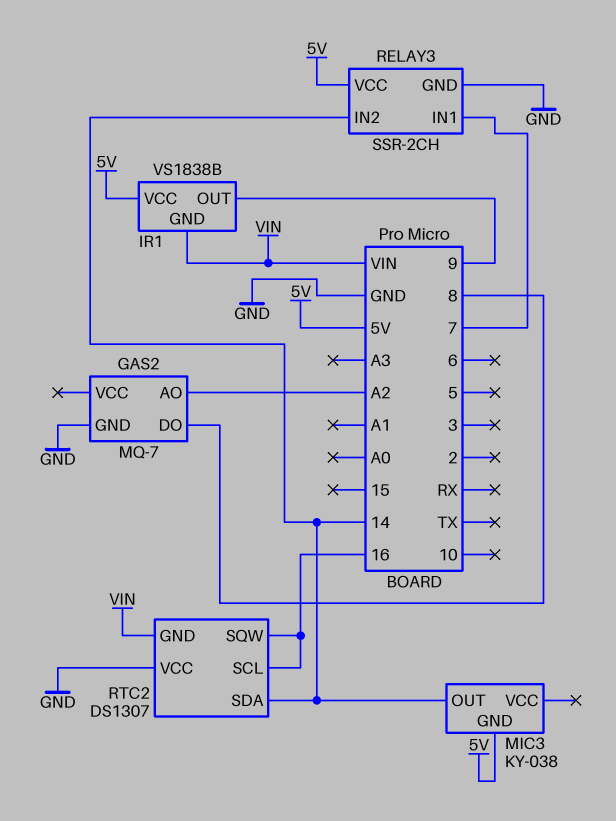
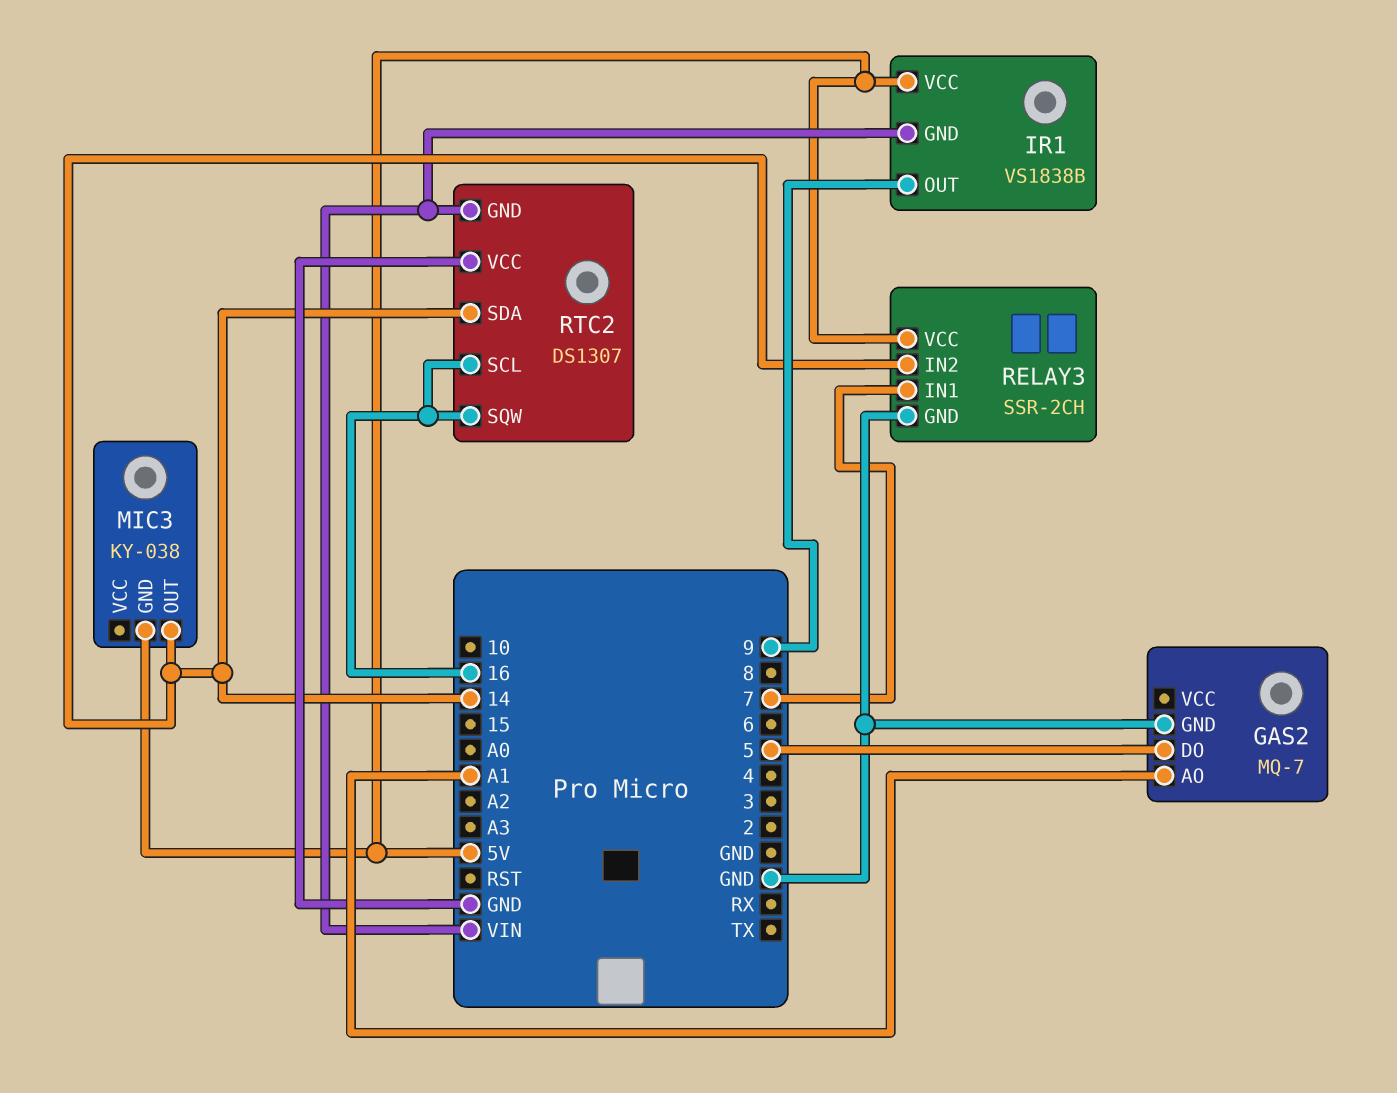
GAS2 pin AO: A2 -> A1
GAS2 pin DO: 8 -> 5

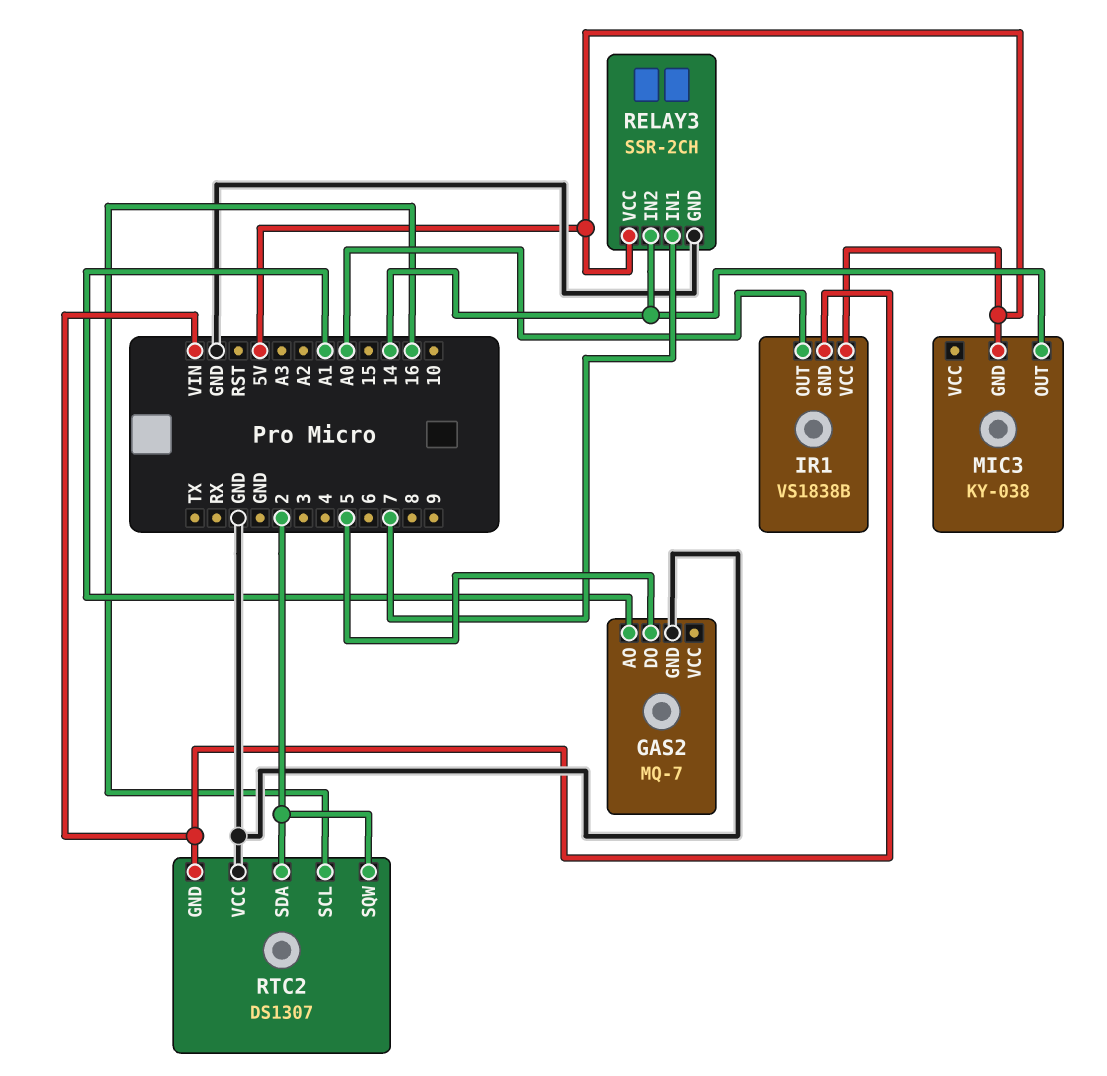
IR1 pin OUT: 9 -> A0
RTC2 pin SDA: 14 -> 2
RTC2 pin SQW: 16 -> 2

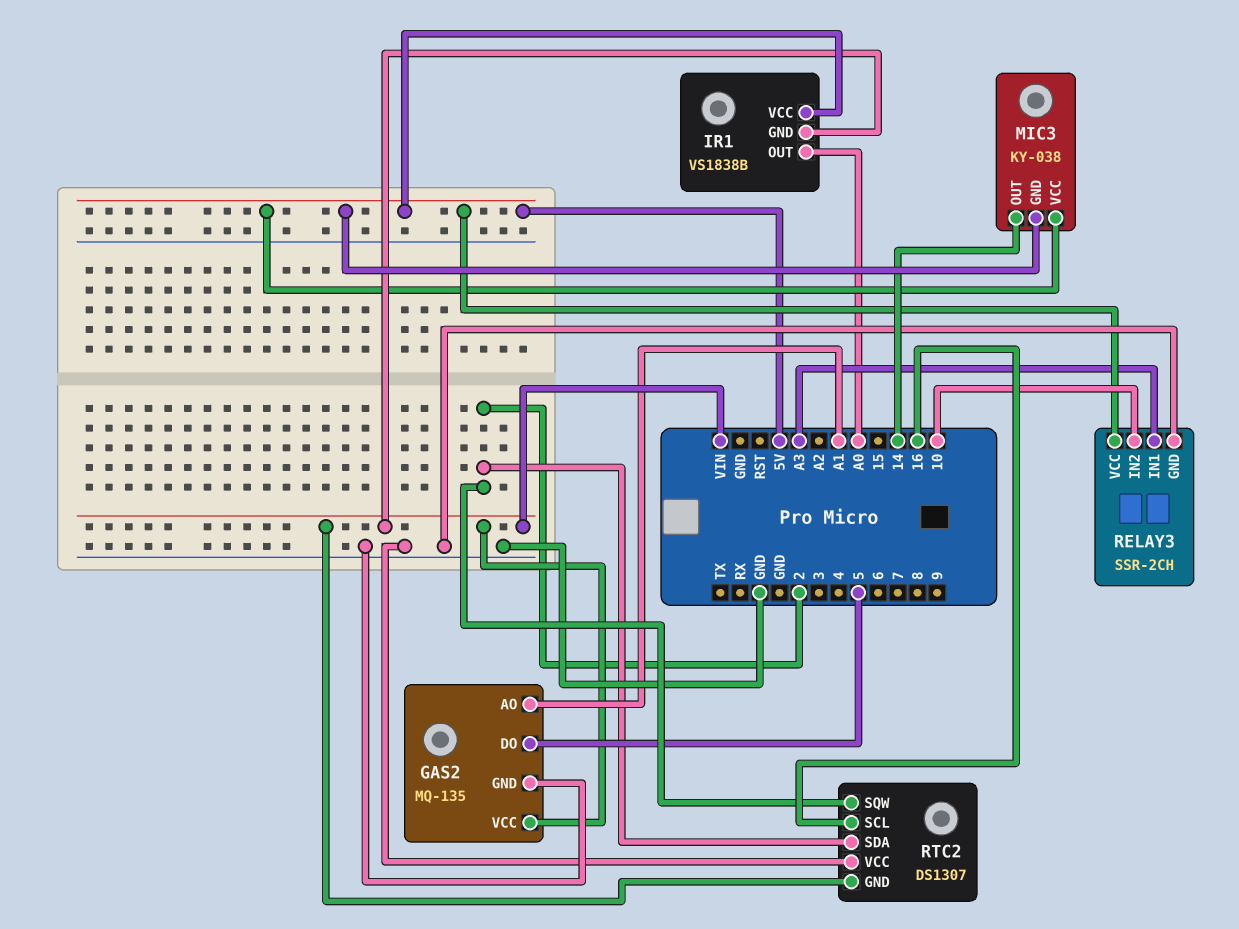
GAS2: MQ-7 -> MQ-135
GAS2 pin VCC: none -> VIN
MIC3 pin VCC: none -> 5V
RELAY3 pin IN1: 7 -> A3
RELAY3 pin IN2: 14 -> 10

